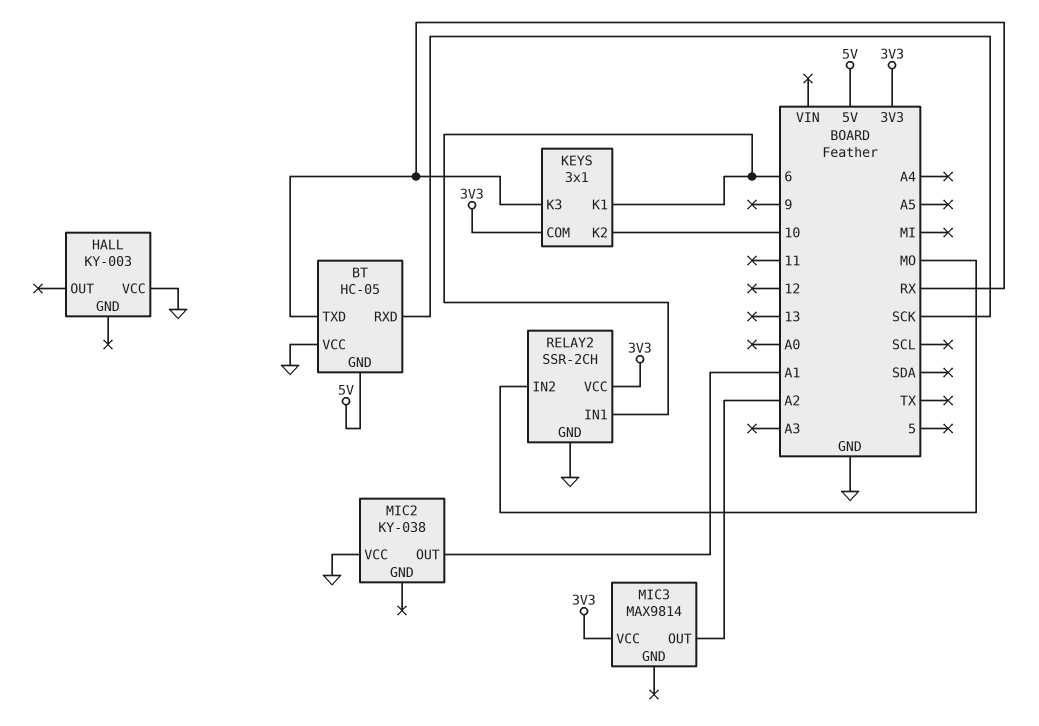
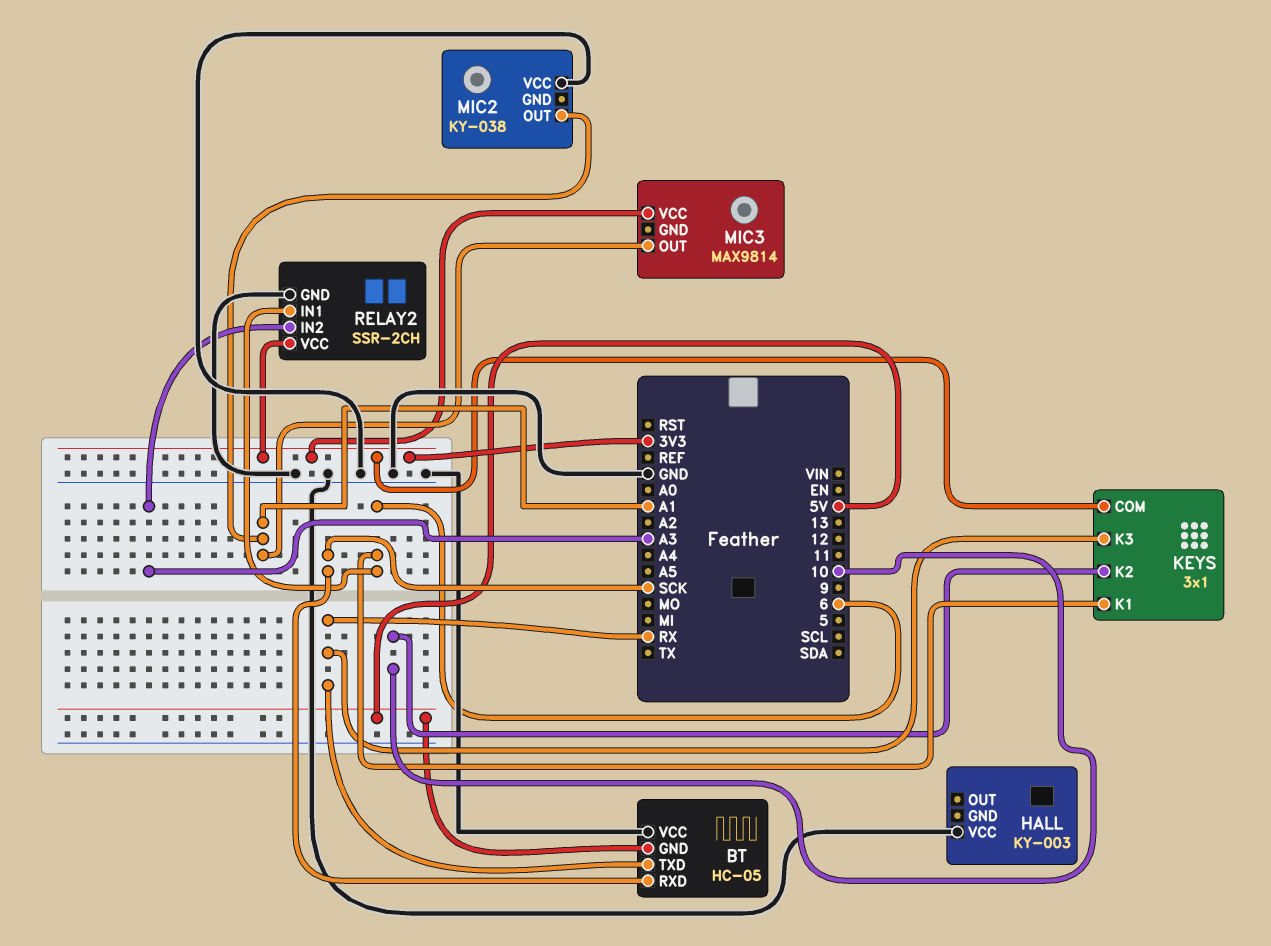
MIC3 pin OUT: A2 -> A1
RELAY2 pin IN2: MO -> A3

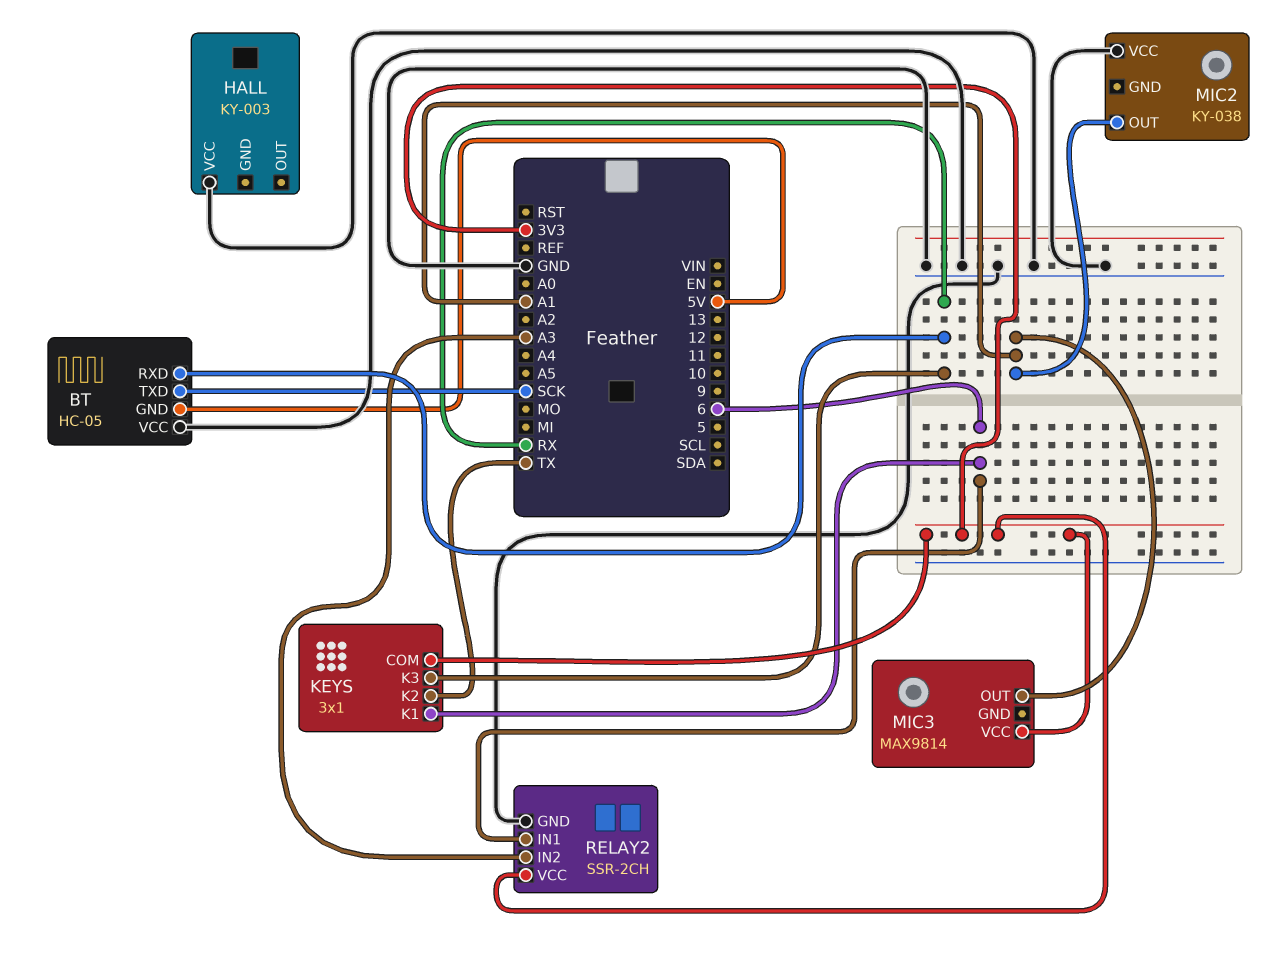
BT pin RXD: SCK -> RX
BT pin TXD: RX -> SCK
KEYS pin K2: 10 -> TX

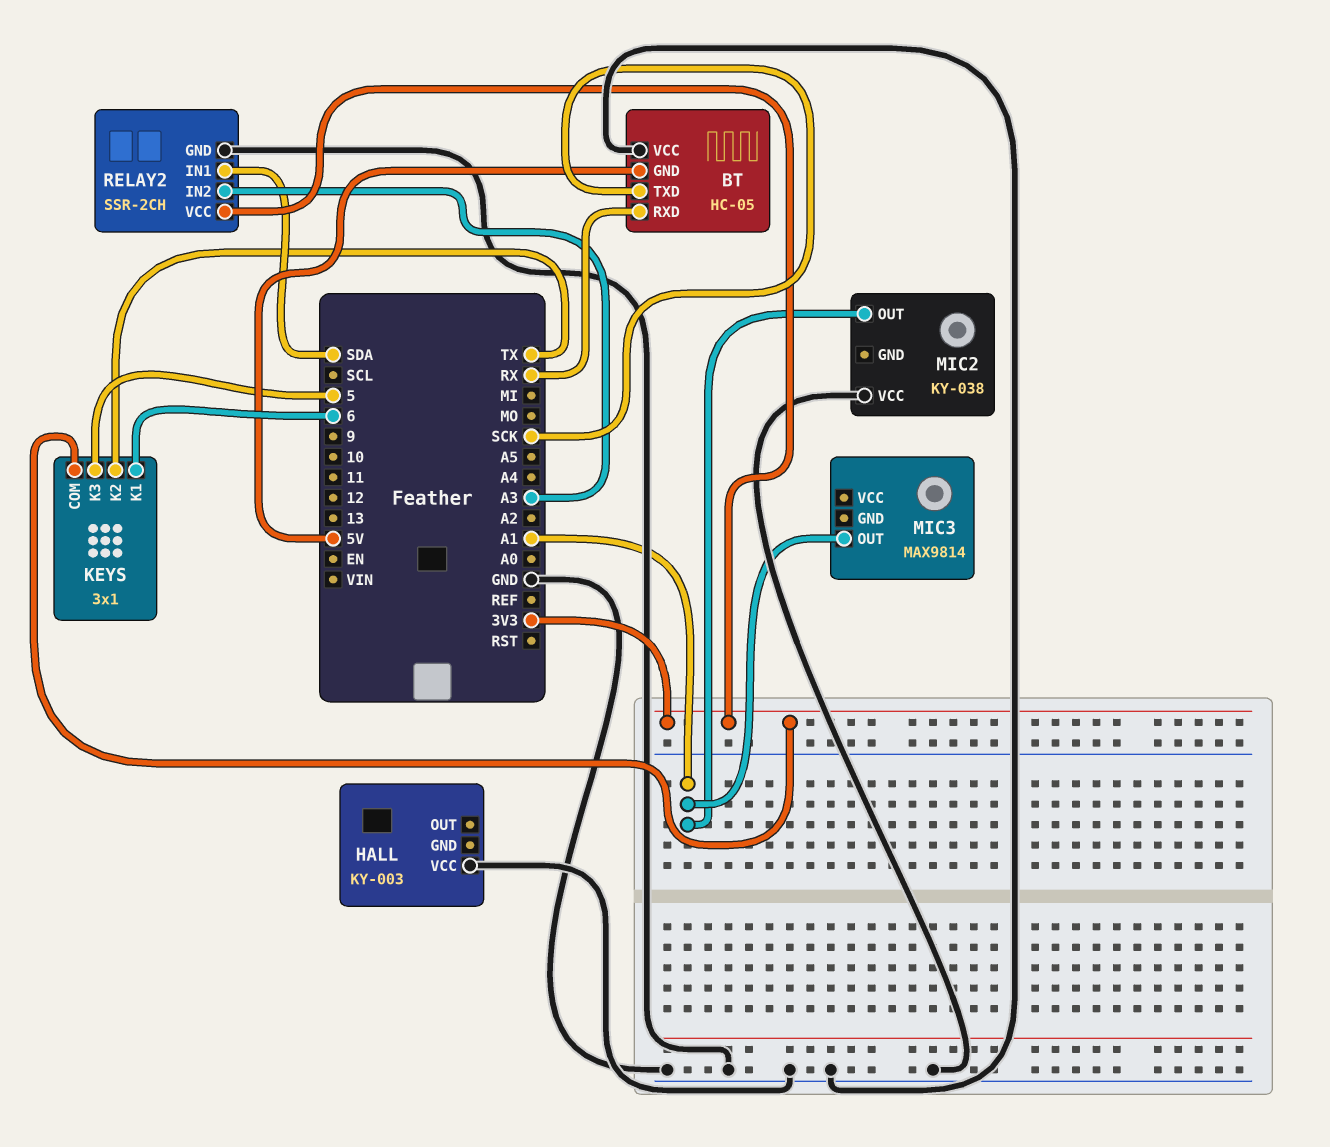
KEYS pin K3: RX -> 5
MIC3 pin VCC: 3V3 -> none
RELAY2 pin IN1: 6 -> SDA

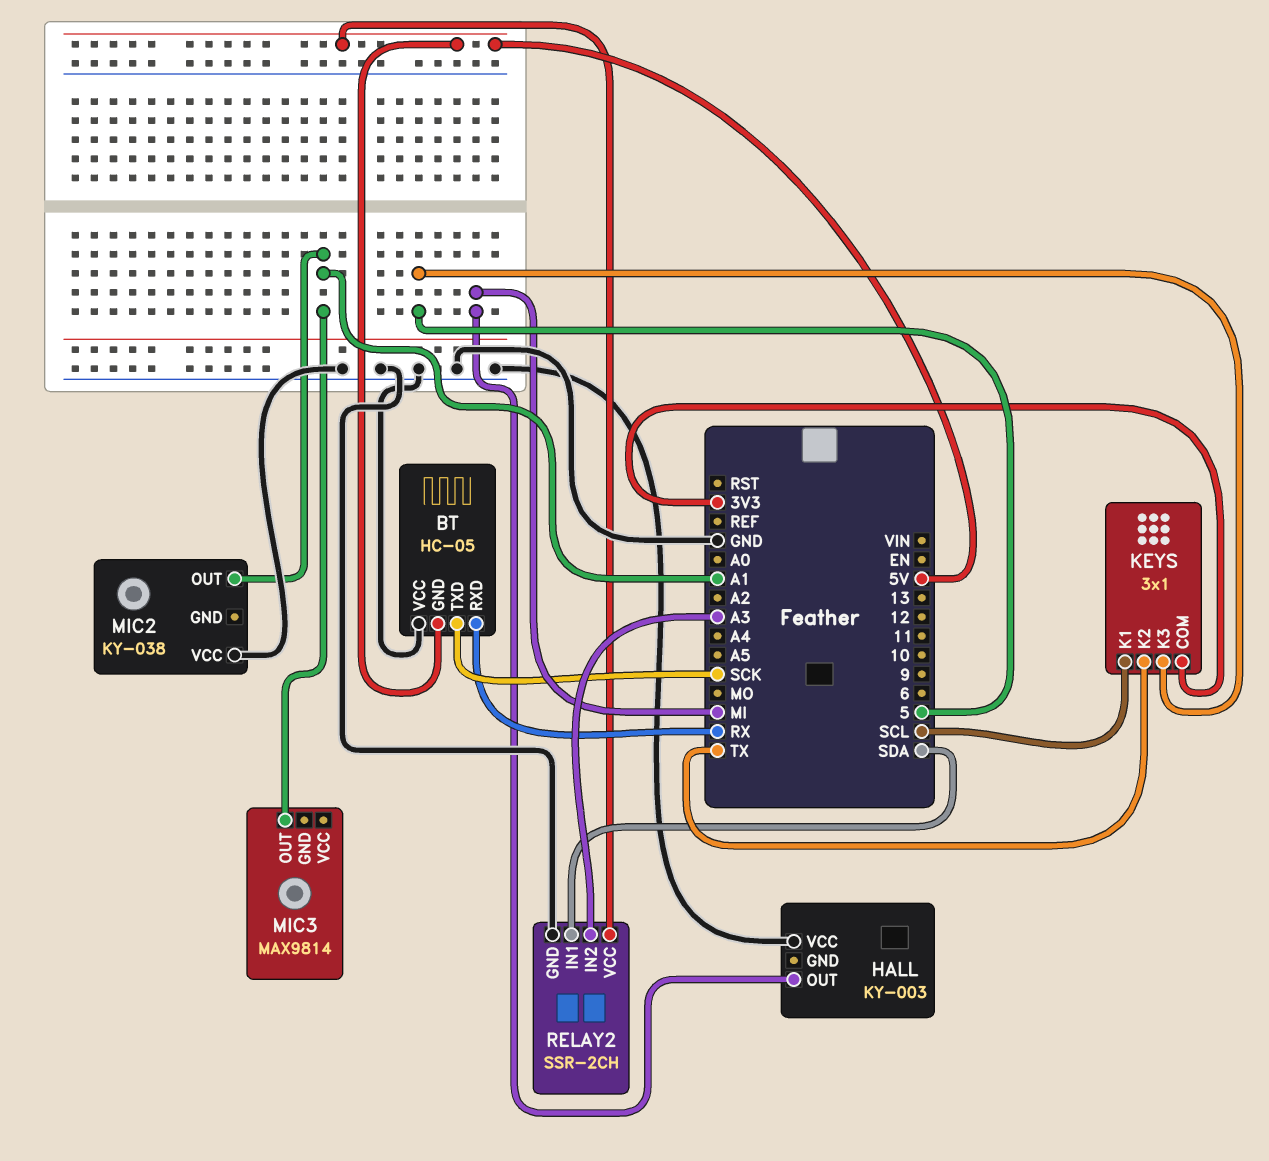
HALL pin OUT: none -> MI
KEYS pin K1: 6 -> SCL
RELAY2 pin VCC: 3V3 -> 5V

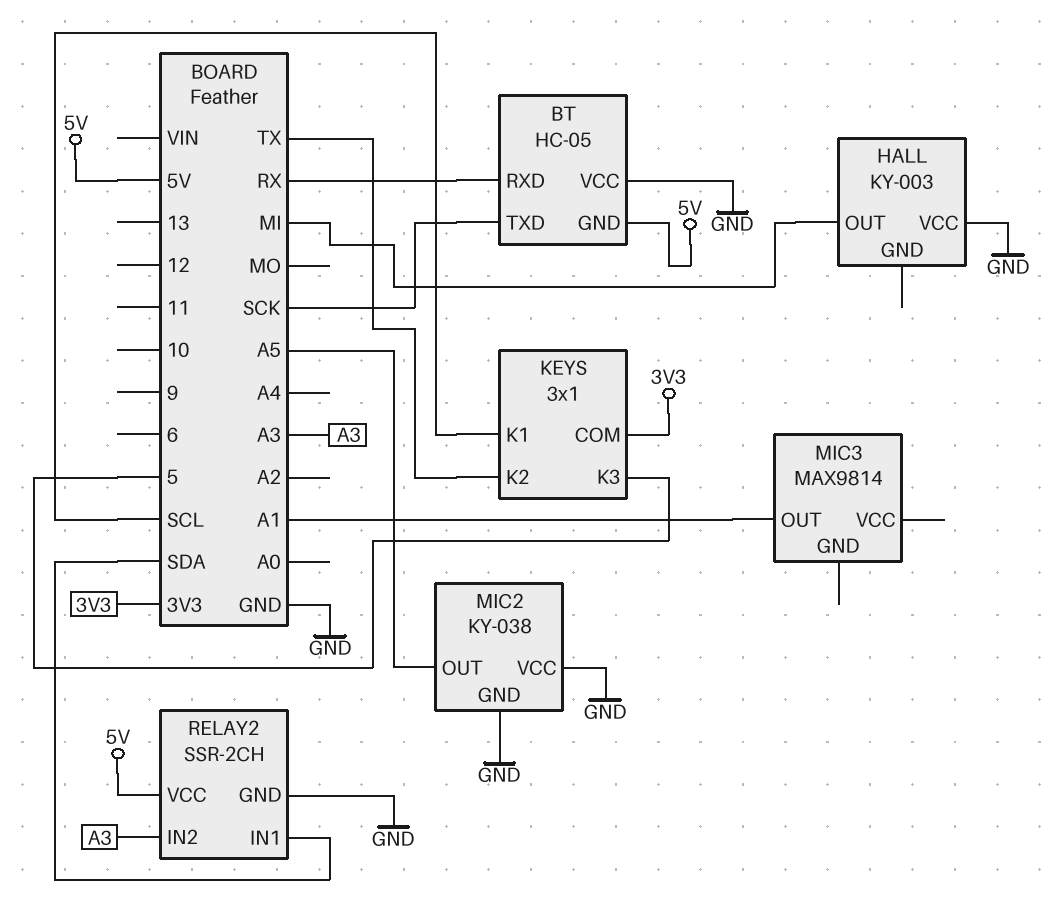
MIC2 pin GND: none -> GND
MIC2 pin OUT: A1 -> A5

